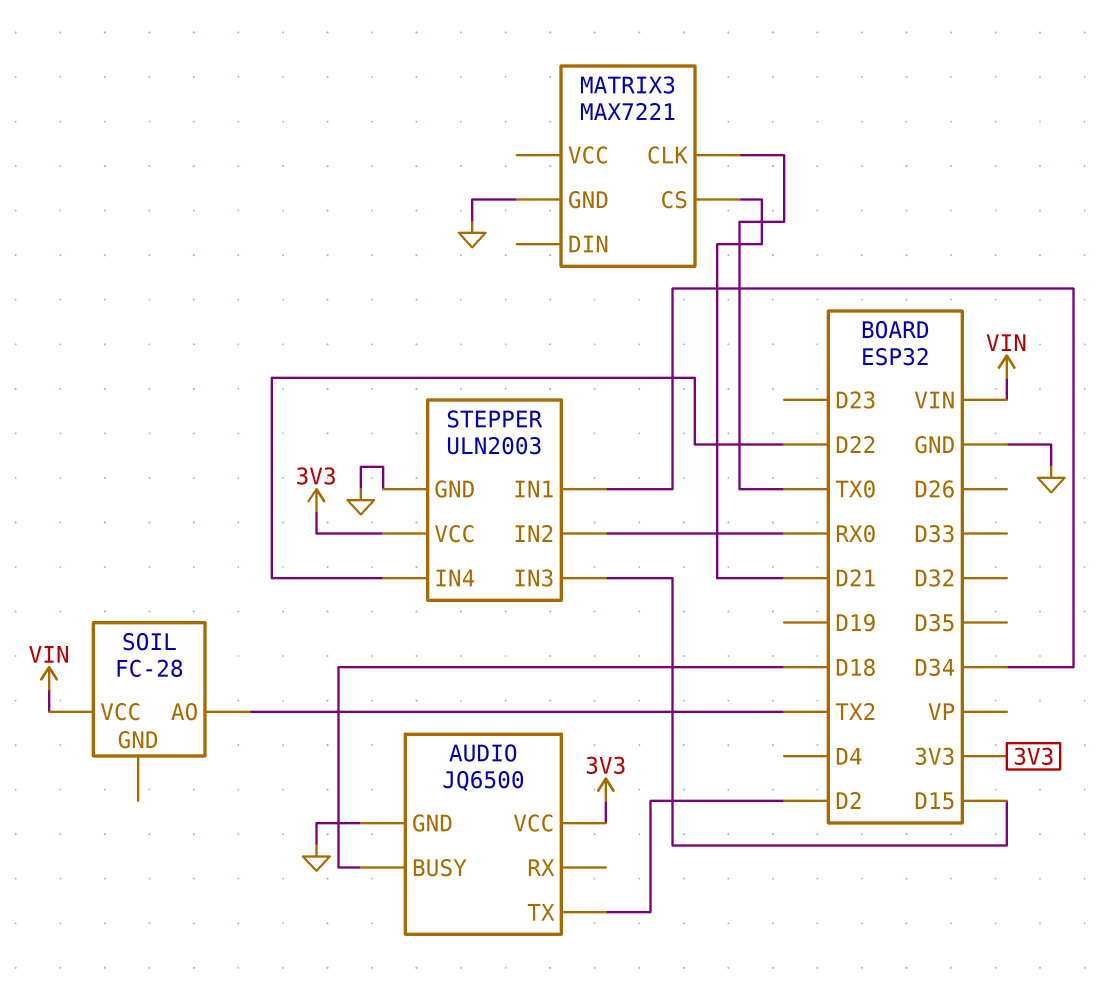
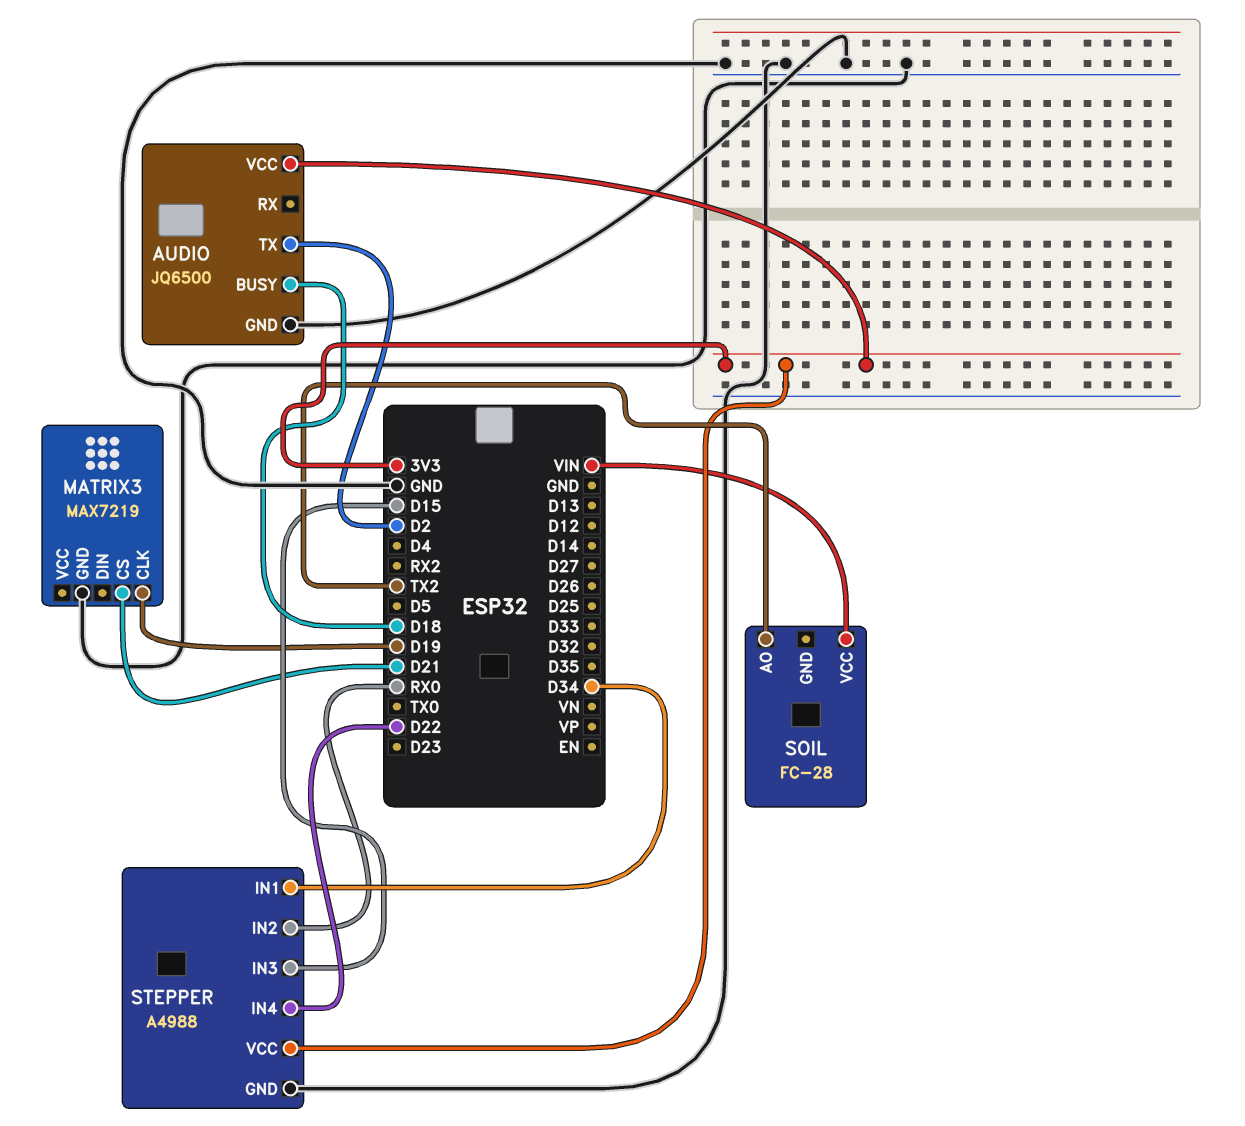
MATRIX3: MAX7221 -> MAX7219
MATRIX3 pin CLK: TX0 -> D19
STEPPER: ULN2003 -> A4988

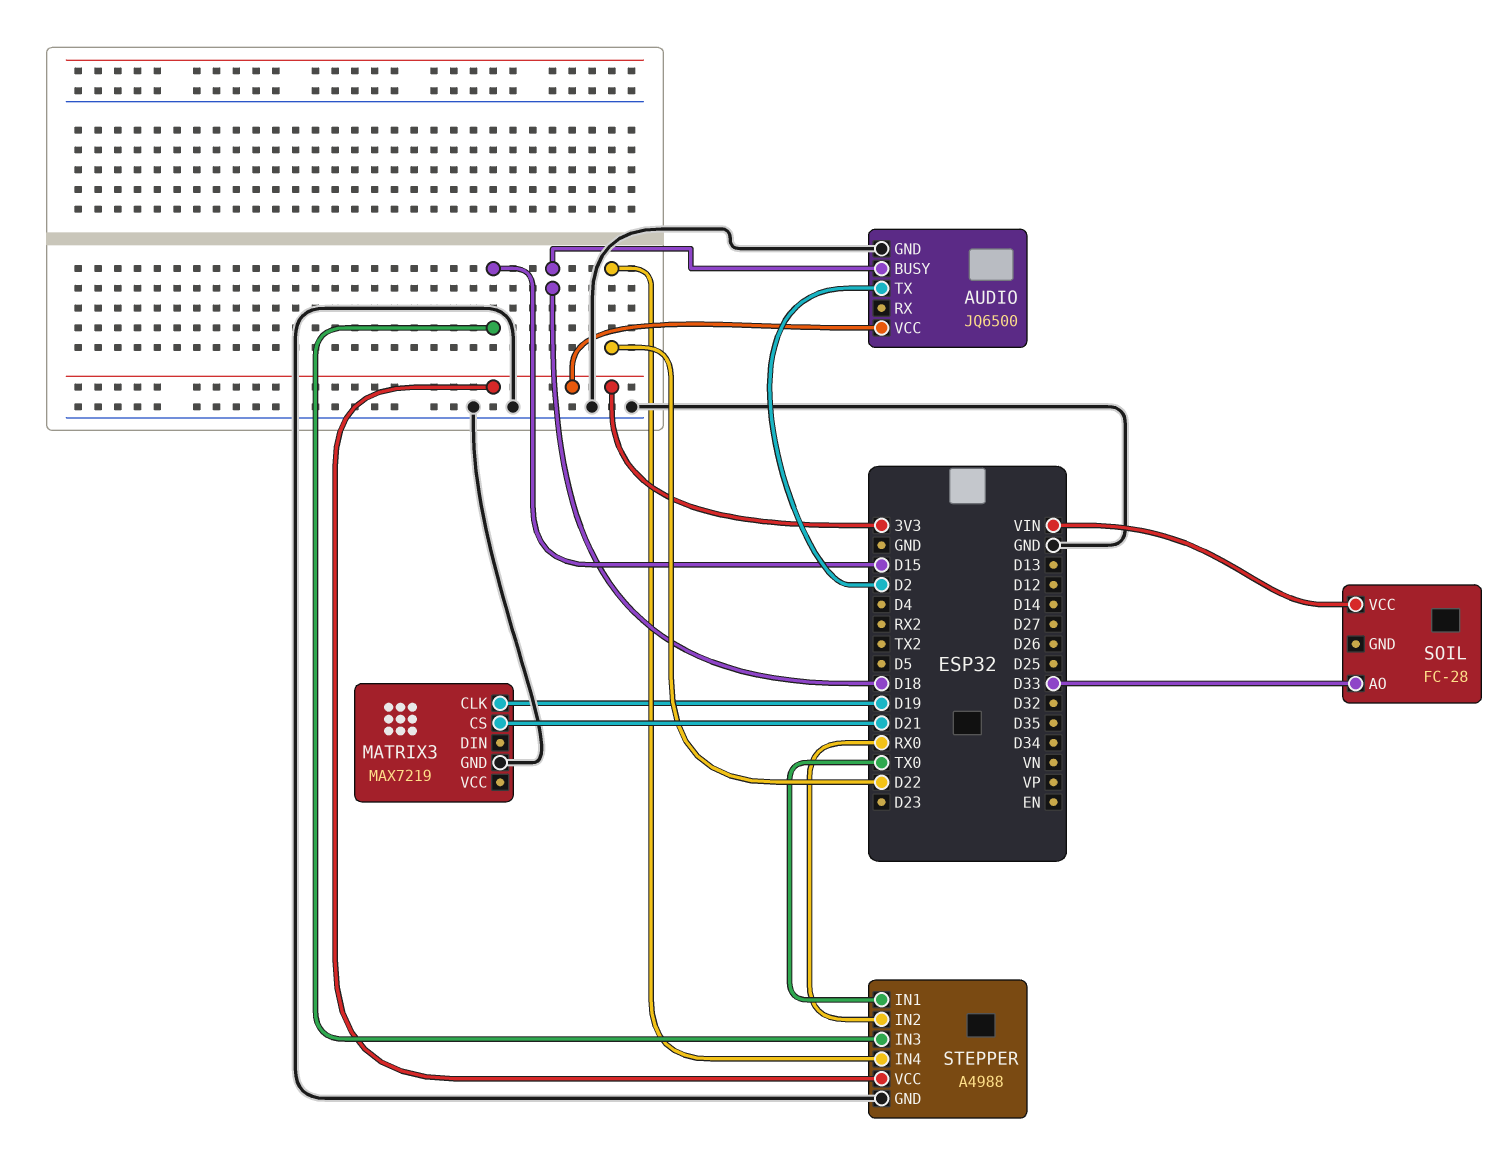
SOIL pin AO: TX2 -> D33
STEPPER pin IN1: D34 -> TX0

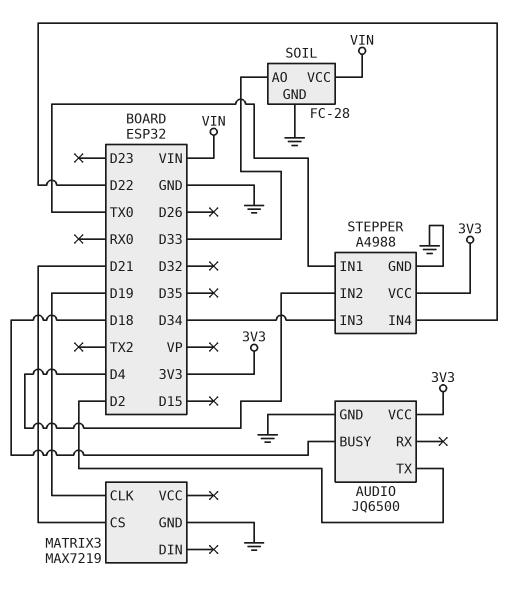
SOIL pin GND: none -> GND
STEPPER pin IN2: RX0 -> D4
STEPPER pin IN3: D15 -> D34

